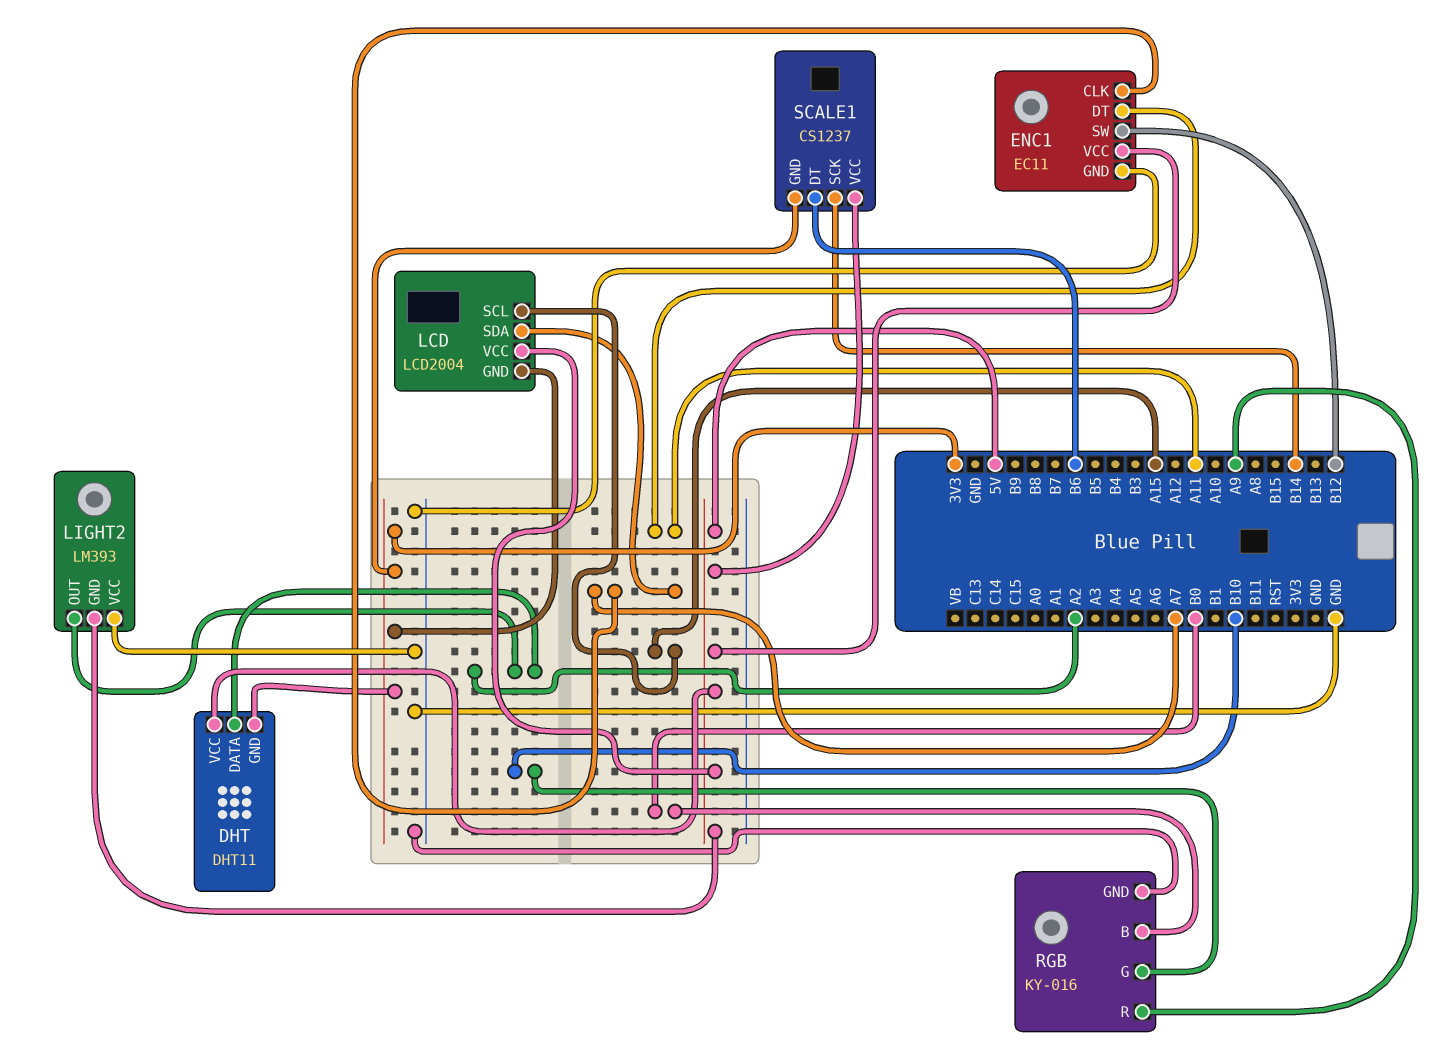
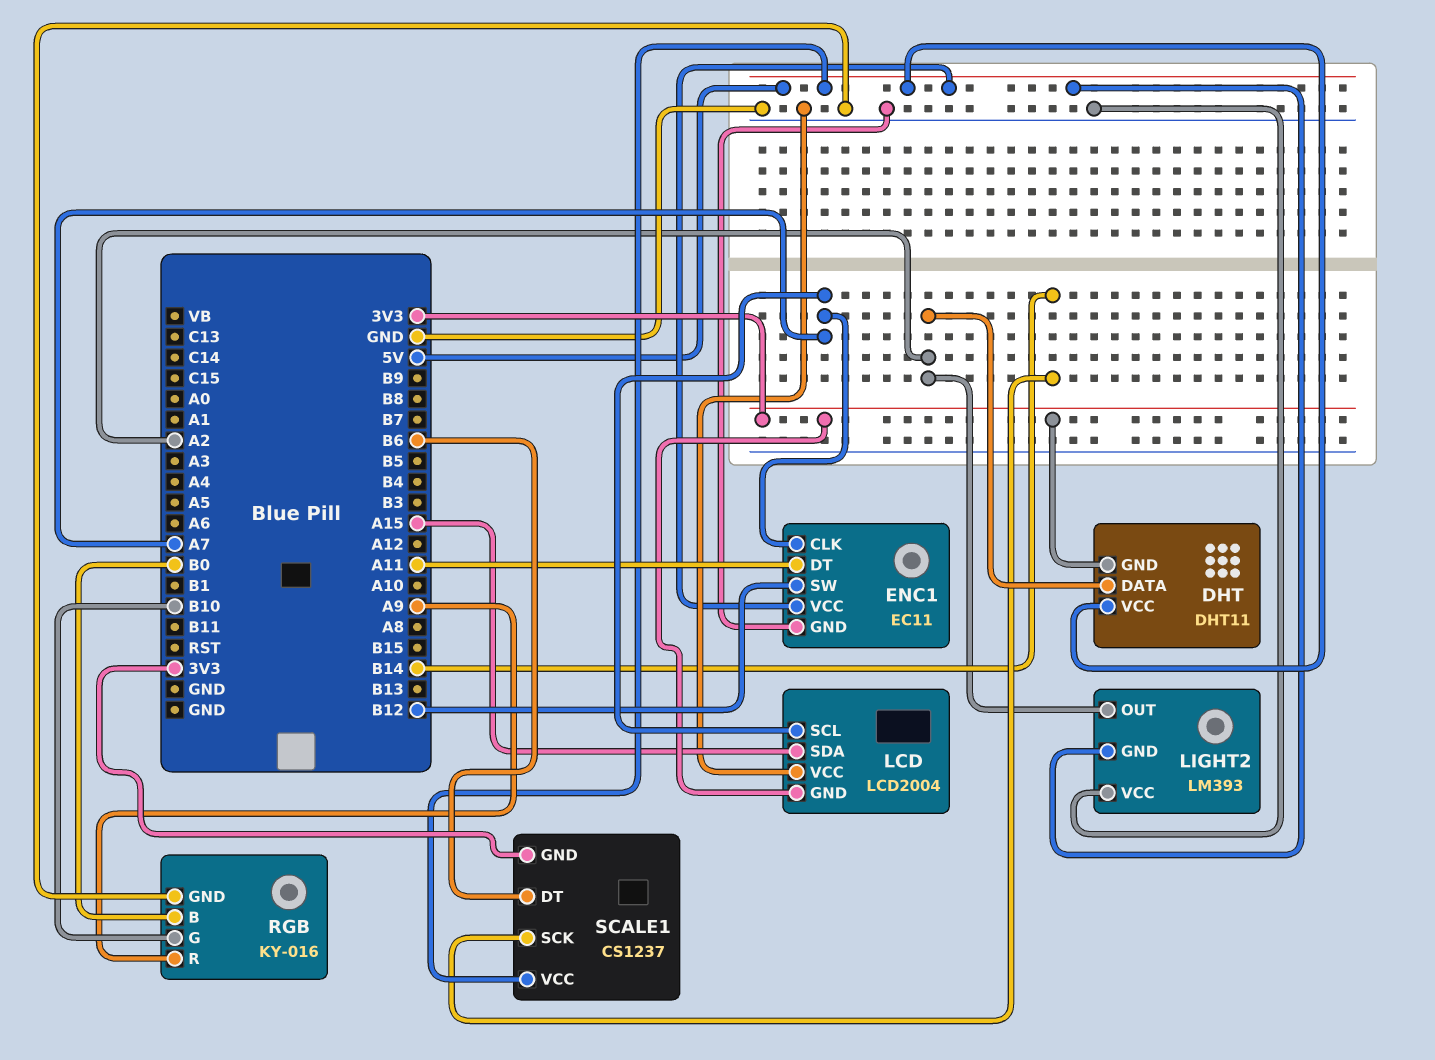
LCD pin SCL: A15 -> A7
LCD pin SDA: A7 -> A15
LCD pin VCC: 5V -> GND

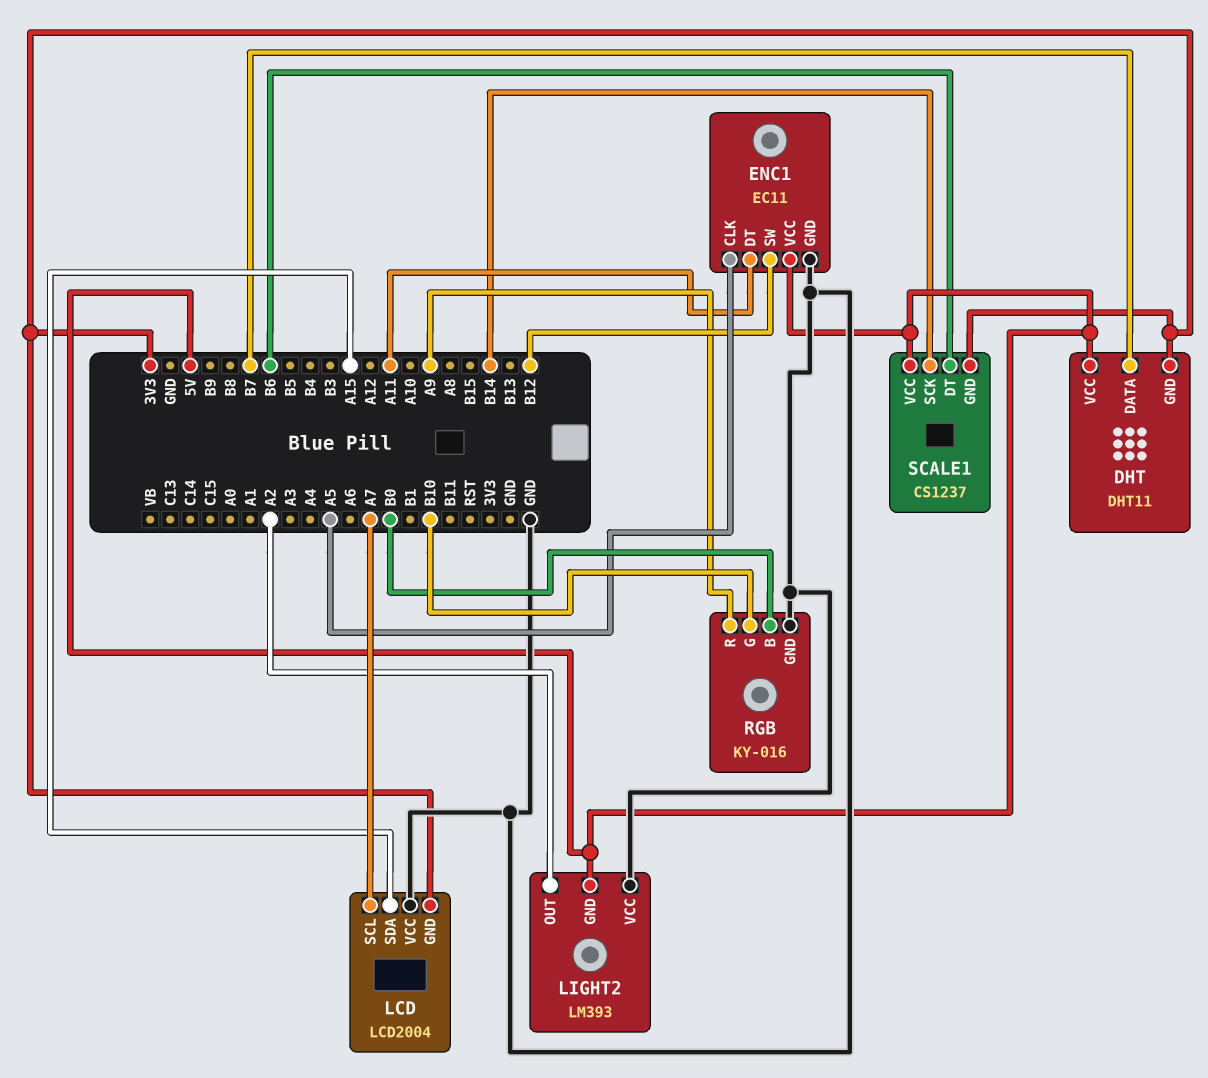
DHT pin DATA: A2 -> B7
ENC1 pin CLK: A7 -> A5

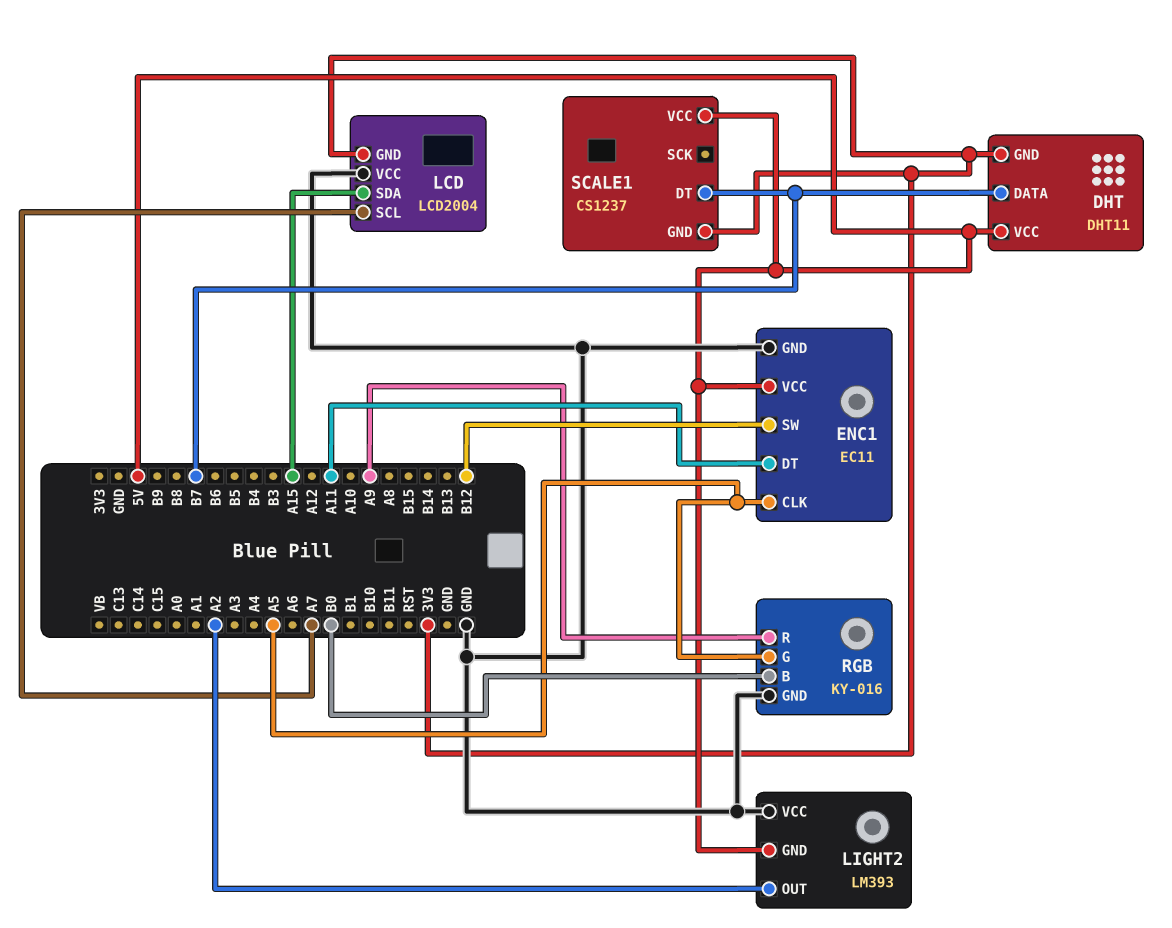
RGB pin G: B10 -> A5
SCALE1 pin DT: B6 -> B7
SCALE1 pin SCK: B14 -> none

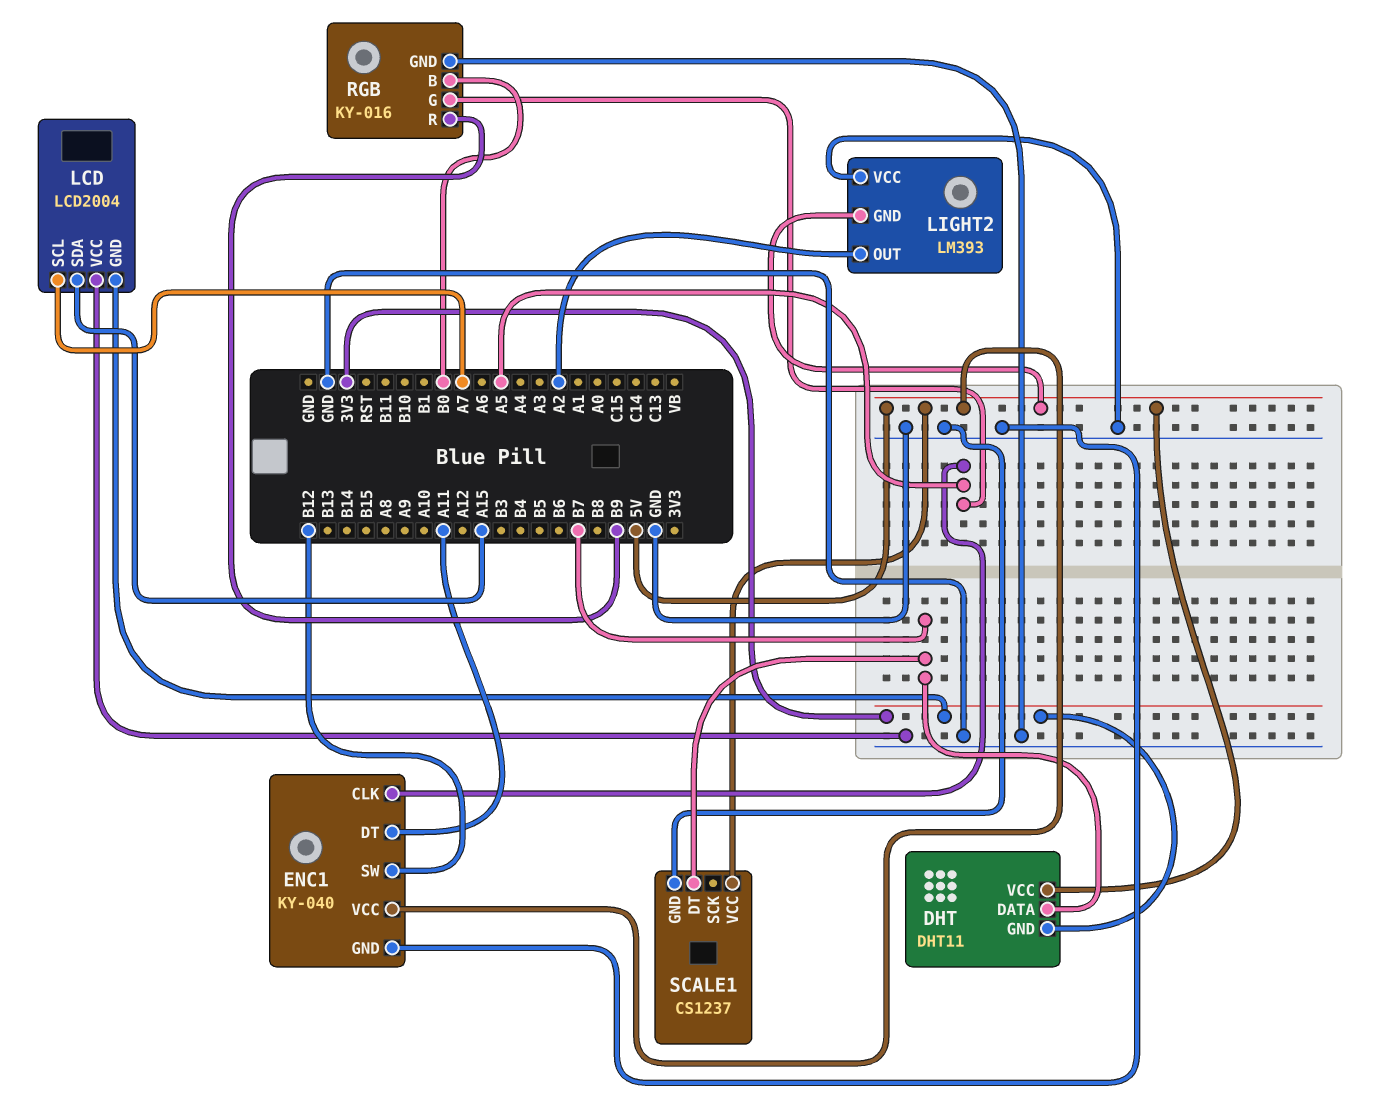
ENC1: EC11 -> KY-040
RGB pin R: A9 -> B9
SCALE1 pin GND: 3V3 -> GND

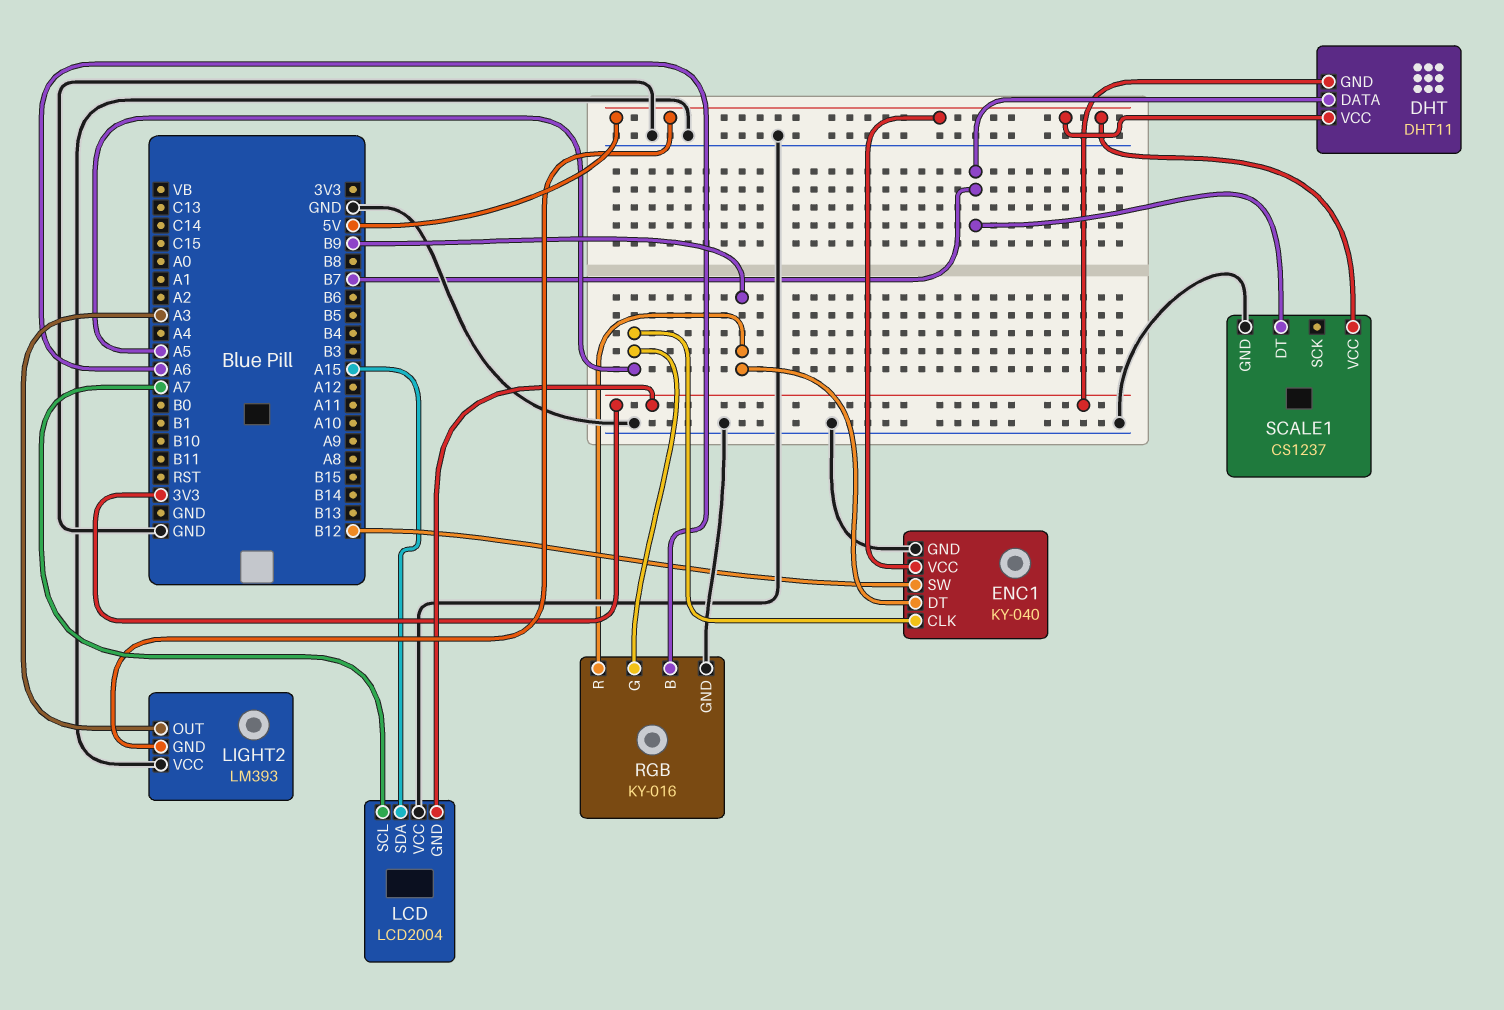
ENC1 pin DT: A11 -> B9
LIGHT2 pin OUT: A2 -> A3
RGB pin B: B0 -> A6

